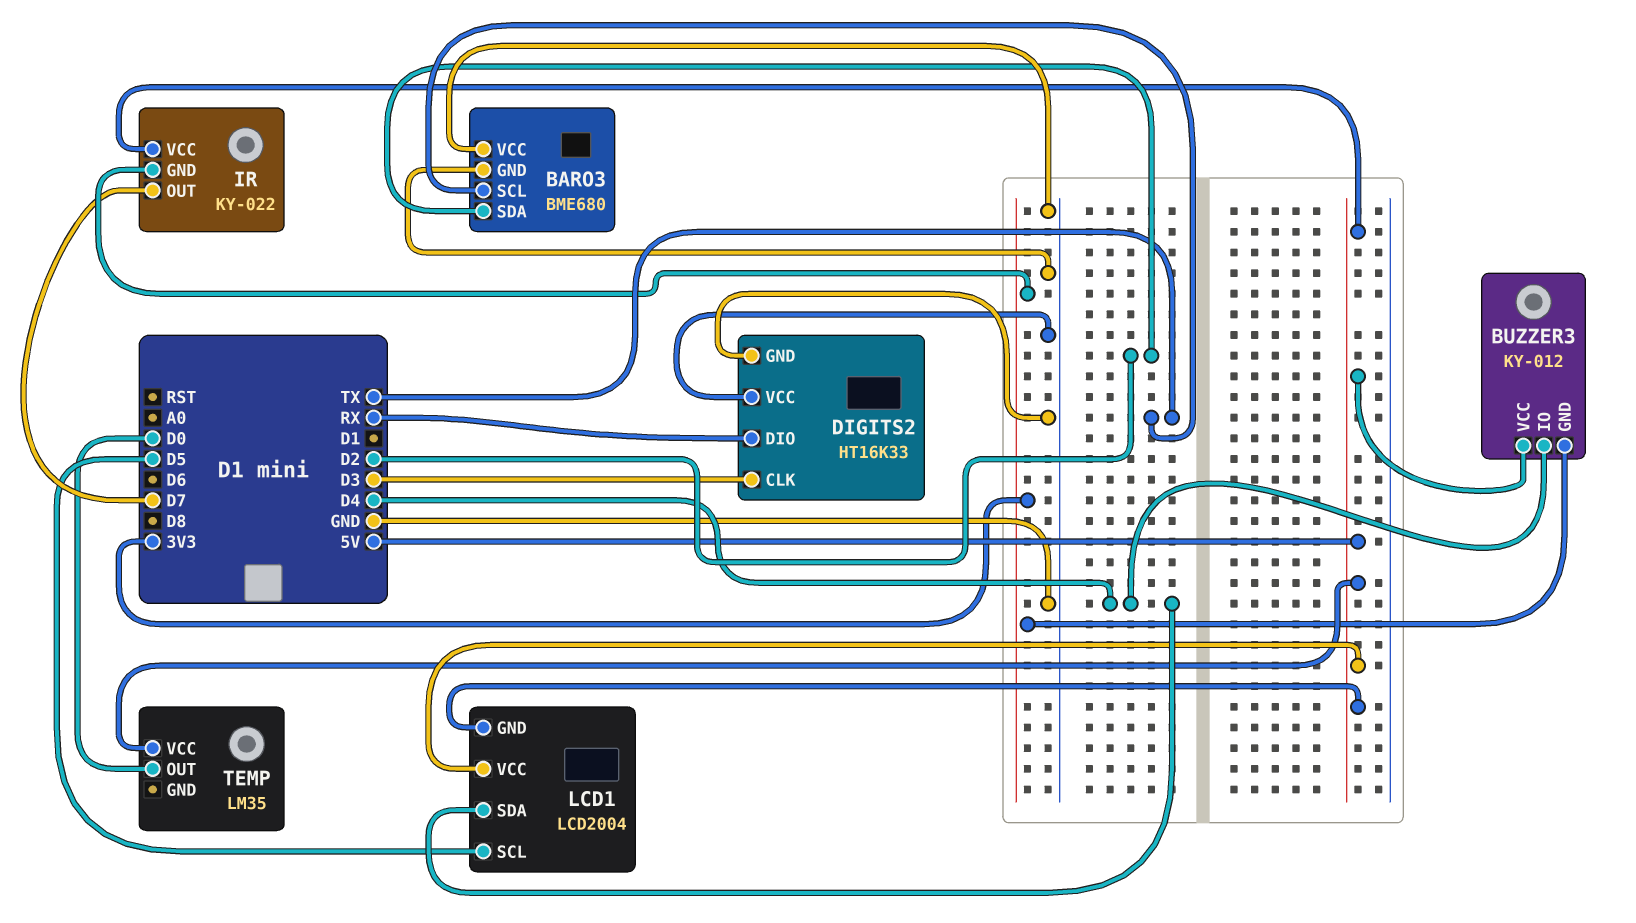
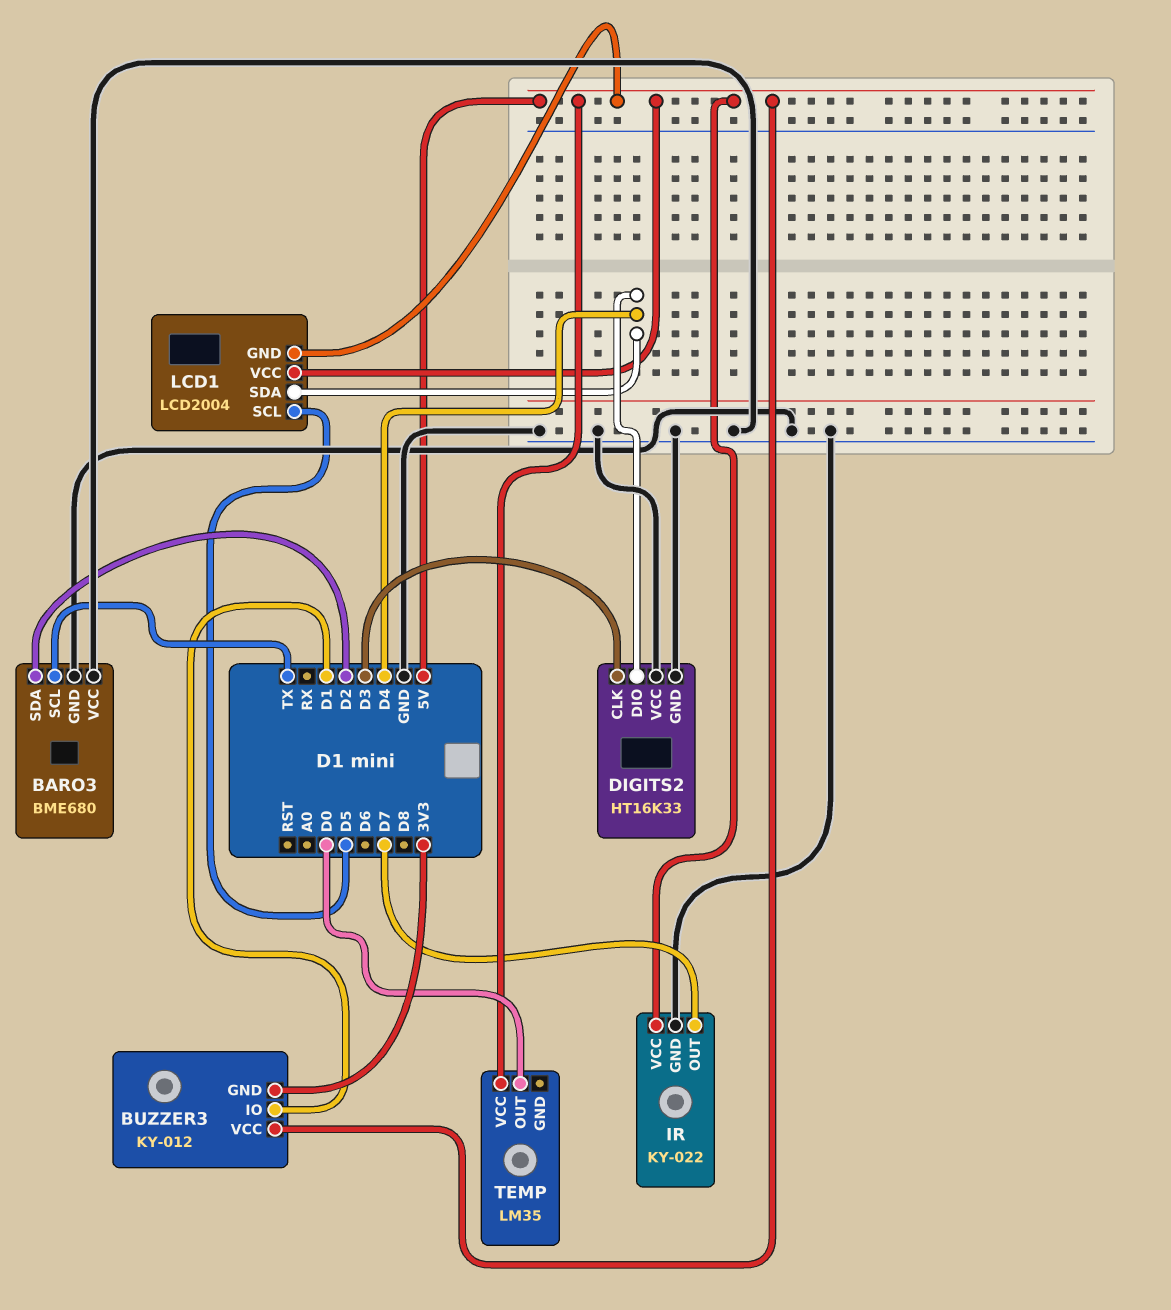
BUZZER3 pin IO: D4 -> D1
DIGITS2 pin DIO: RX -> D4
IR pin GND: 3V3 -> GND

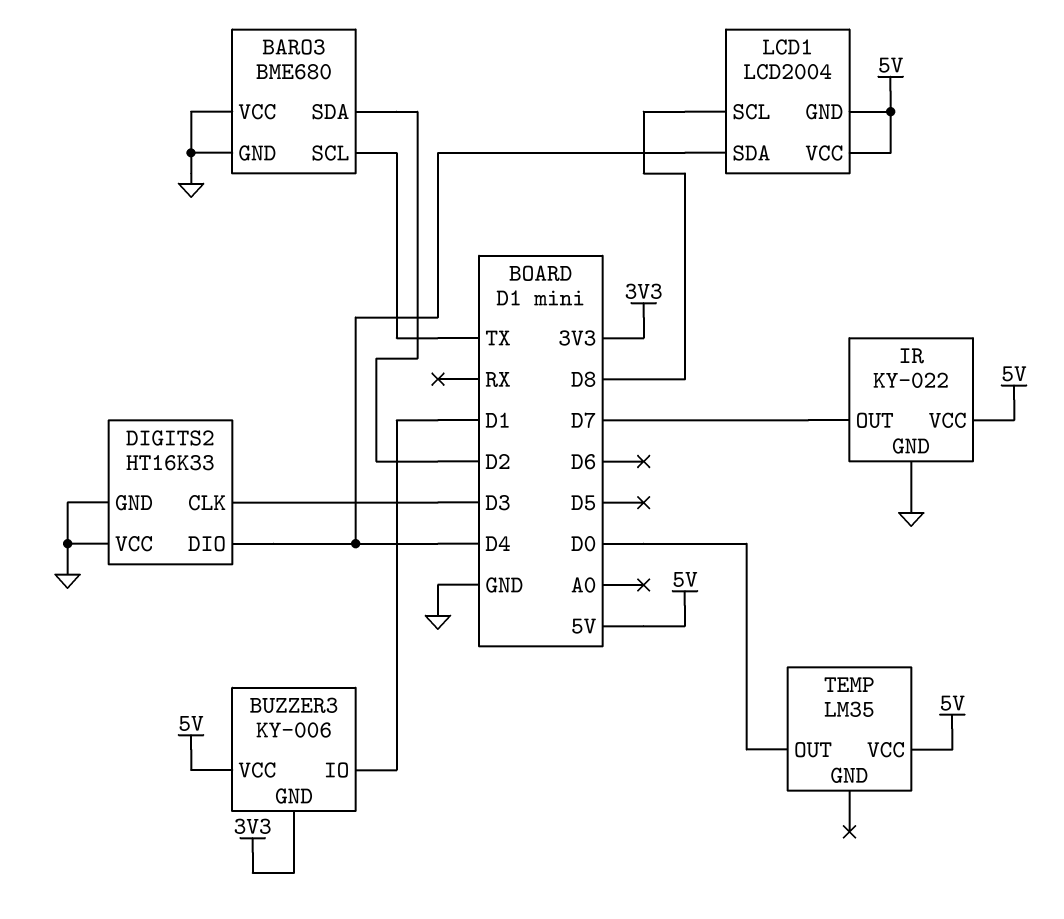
BUZZER3: KY-012 -> KY-006
LCD1 pin SCL: D5 -> D8

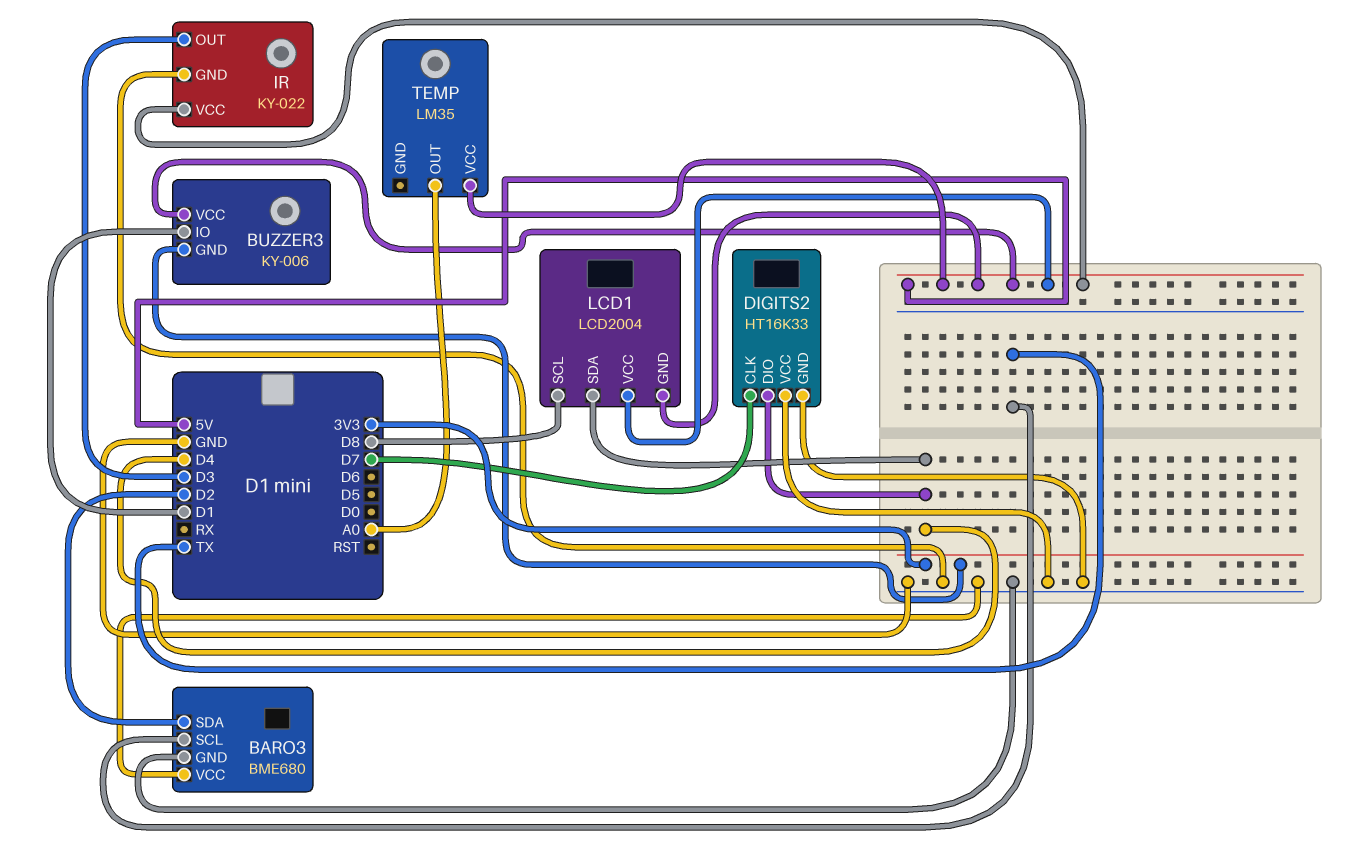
DIGITS2 pin CLK: D3 -> D7
IR pin OUT: D7 -> D3
TEMP pin OUT: D0 -> A0

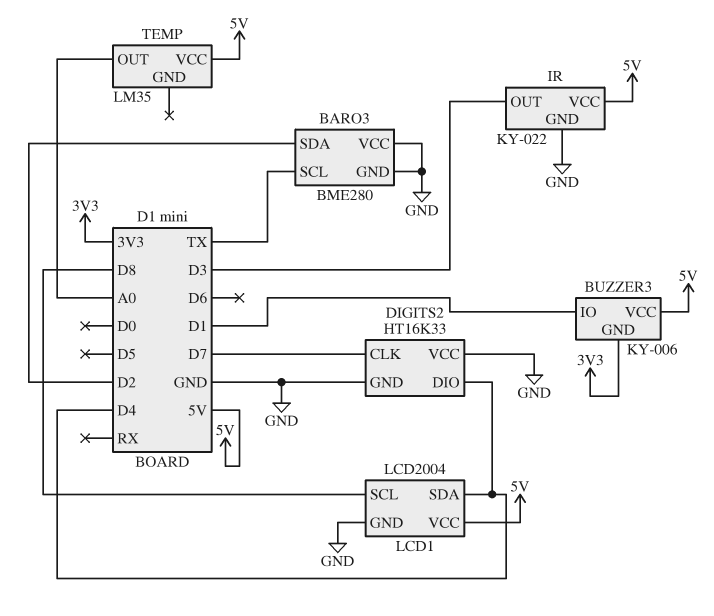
BARO3: BME680 -> BME280
LCD1 pin GND: 5V -> GND

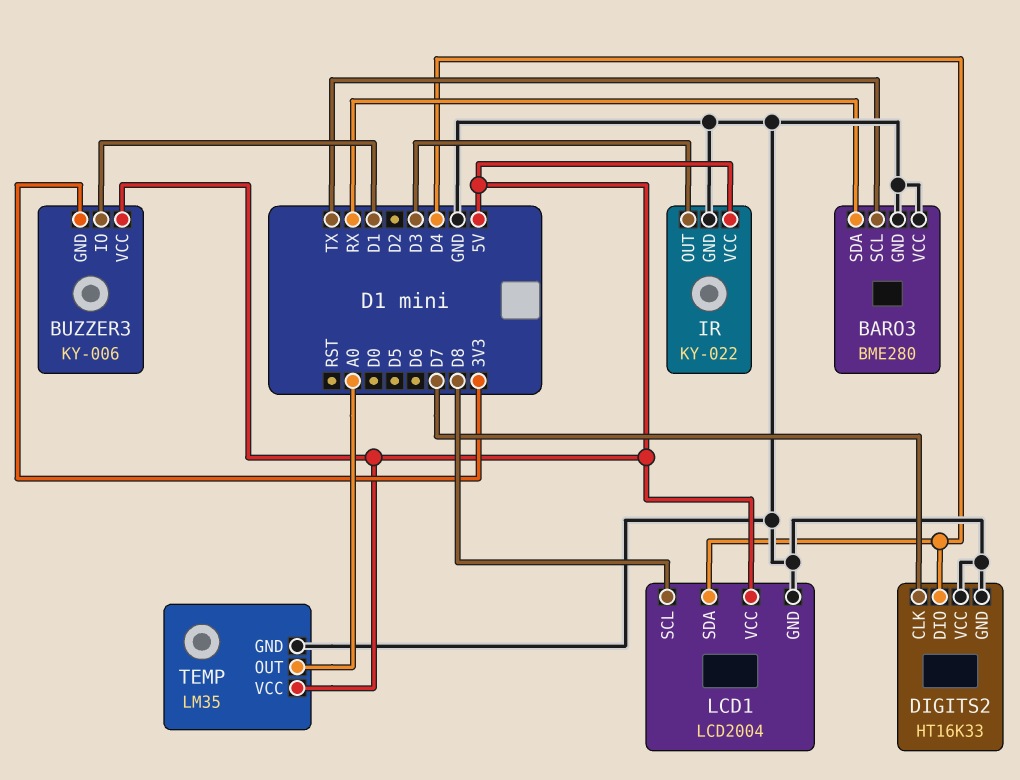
BARO3 pin SDA: D2 -> RX
TEMP pin GND: none -> GND

